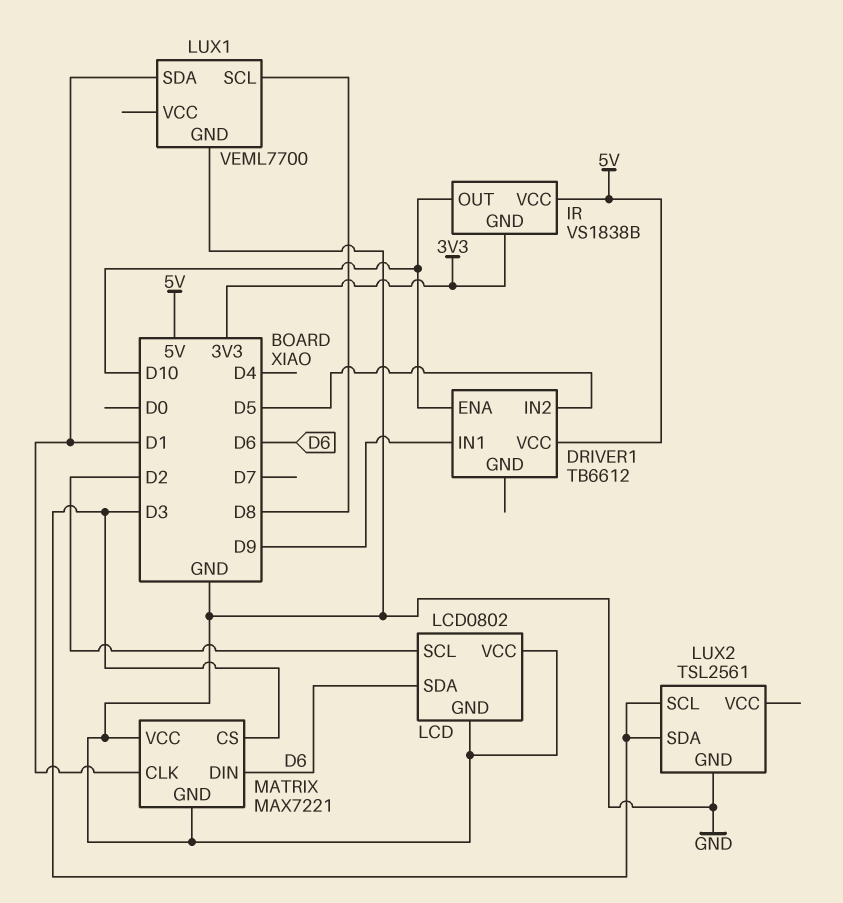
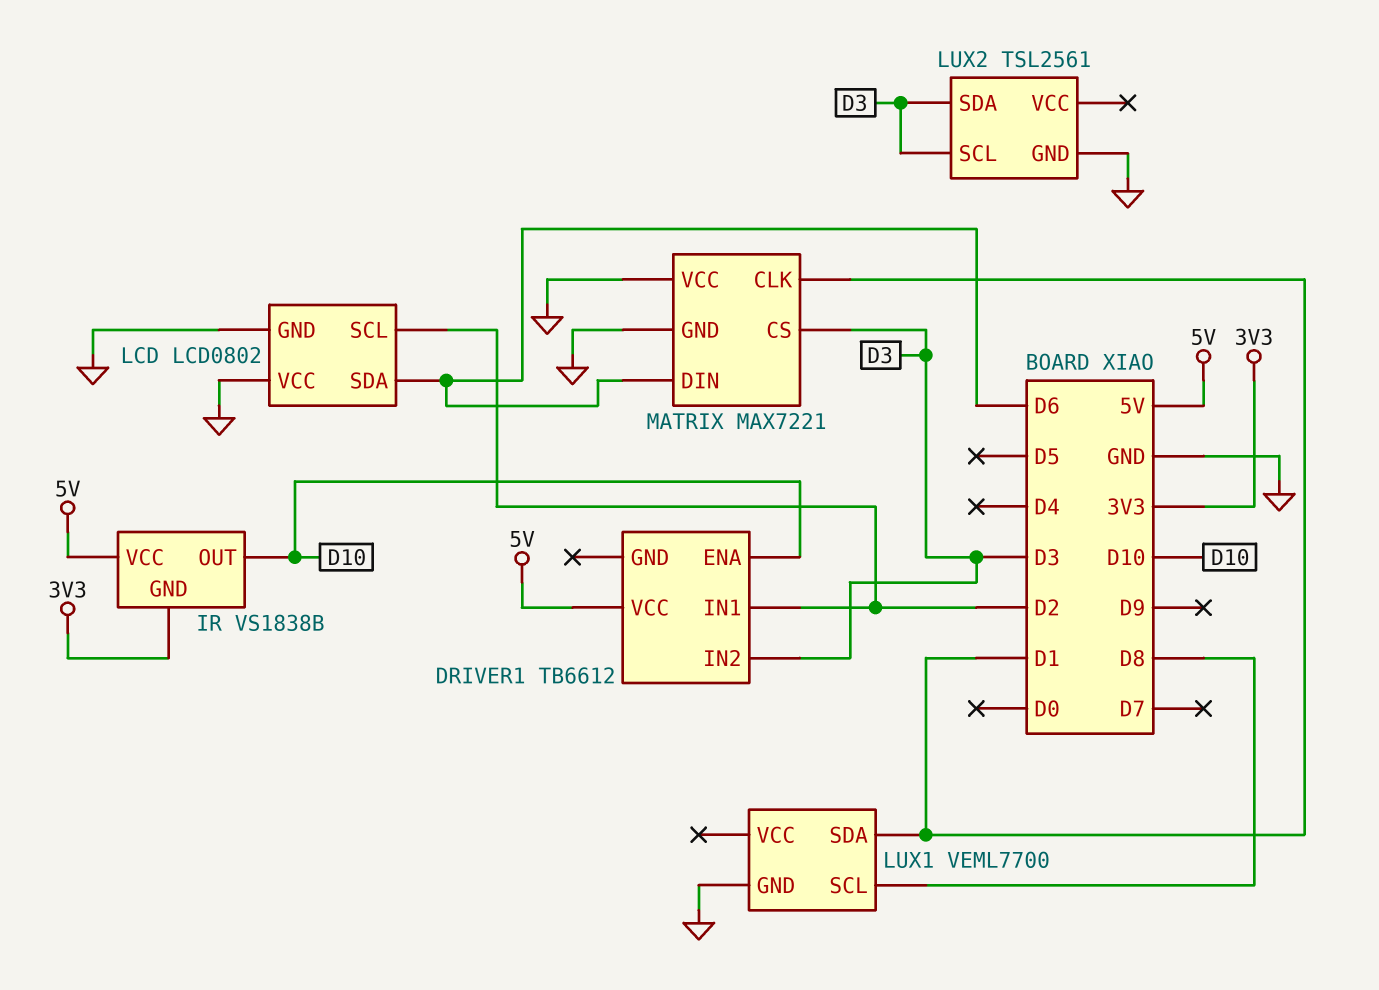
DRIVER1 pin IN1: D9 -> D2
DRIVER1 pin IN2: D5 -> D3

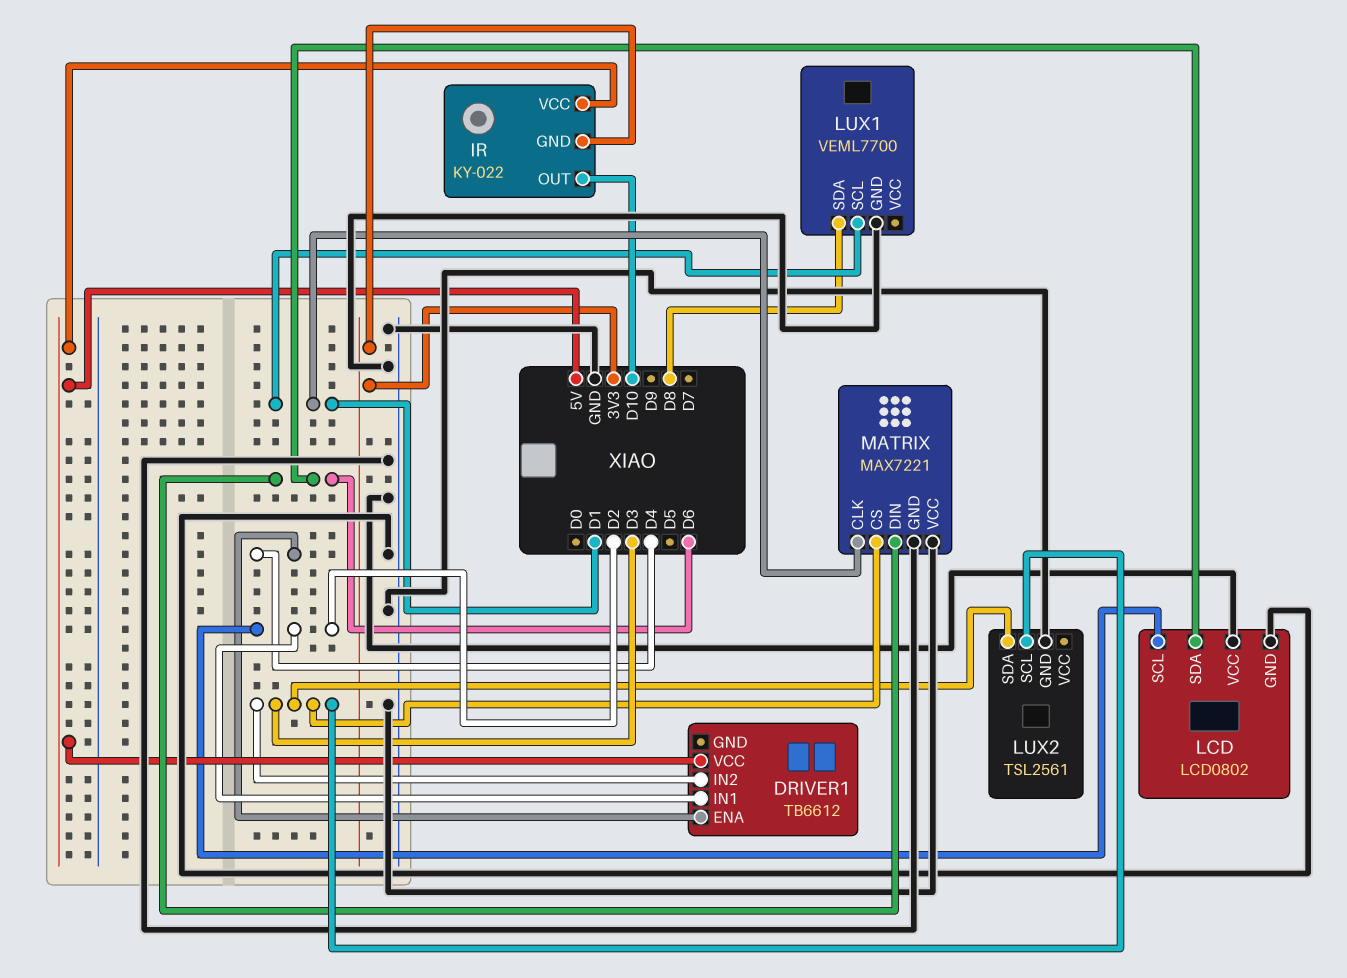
DRIVER1 pin ENA: D10 -> D4
IR: VS1838B -> KY-022
LUX1 pin SCL: D8 -> D1
LUX1 pin SDA: D1 -> D8

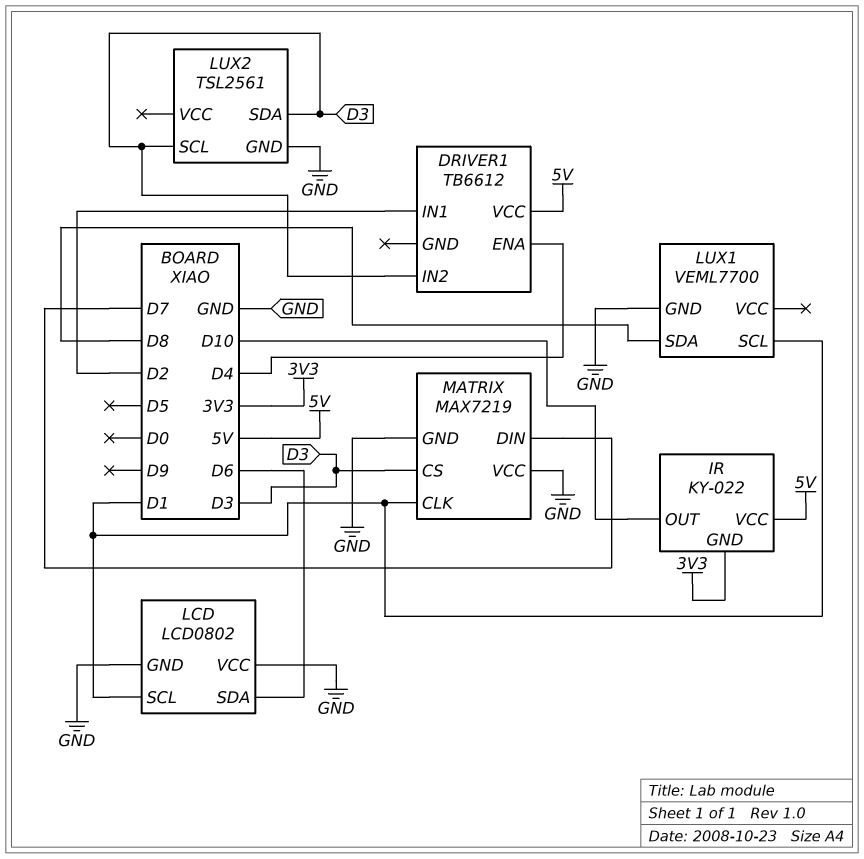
LCD pin SCL: D2 -> D1
MATRIX: MAX7221 -> MAX7219
MATRIX pin DIN: D6 -> D7

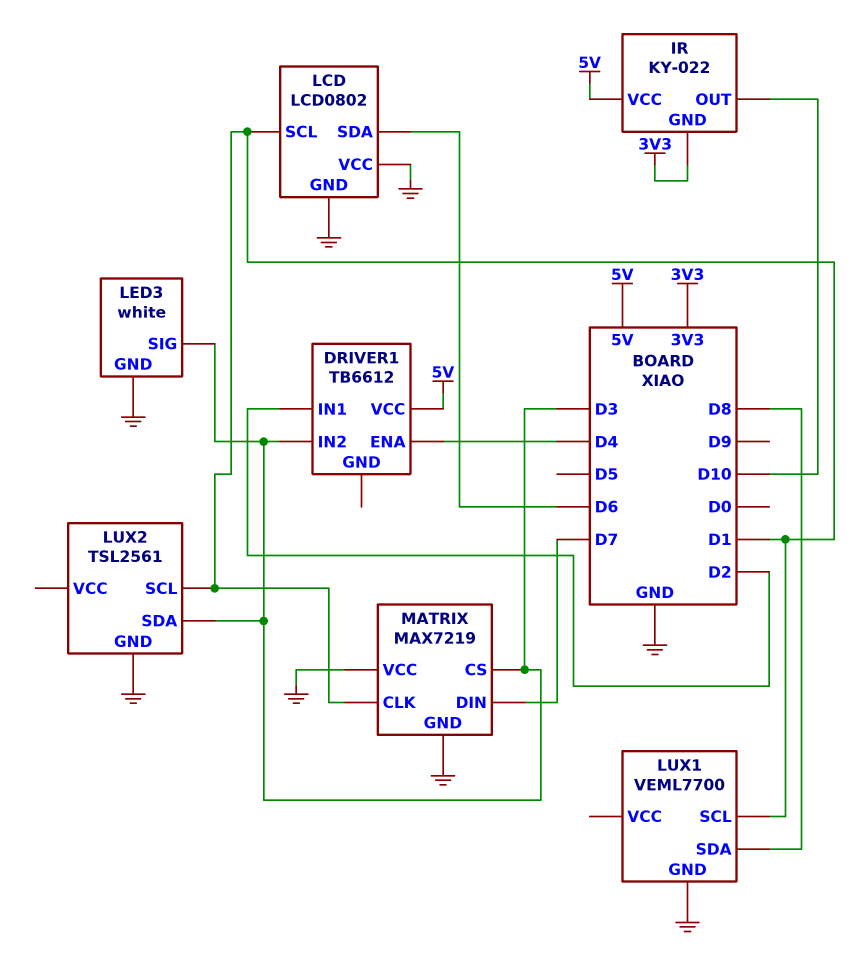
LED3: none -> white
LED3 pin GND: none -> GND
LED3 pin SIG: none -> D3
LUX2 pin SCL: D3 -> D1

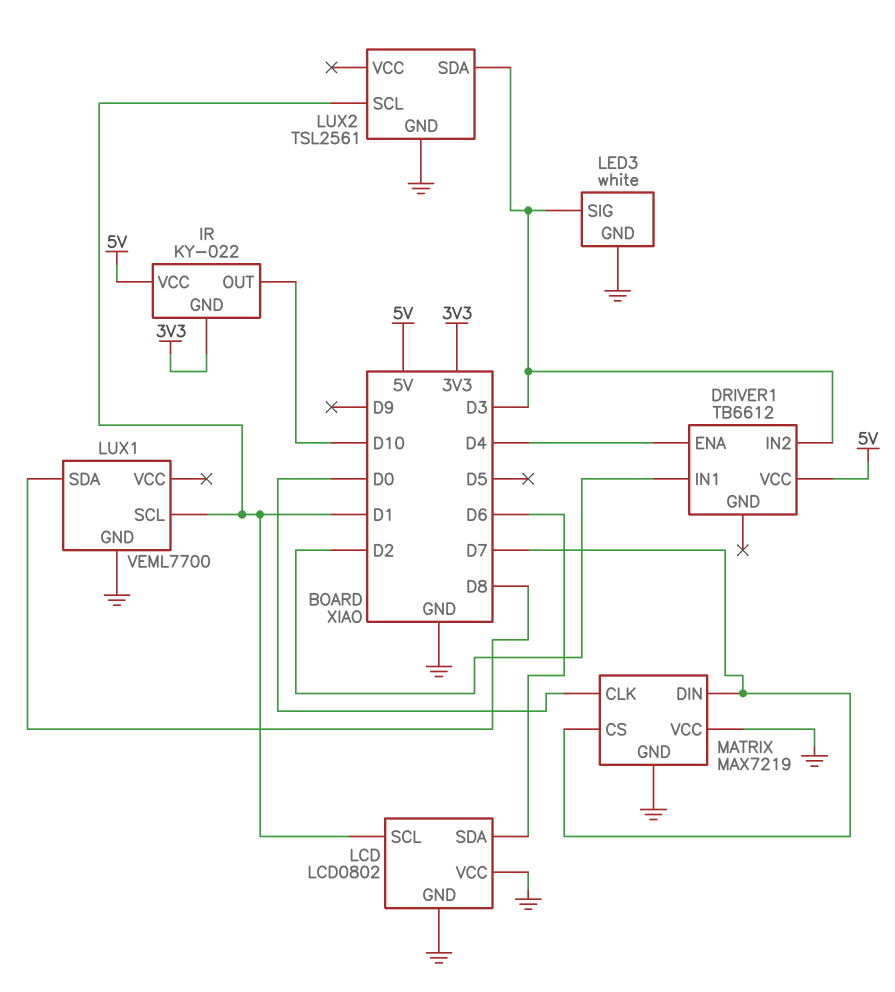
MATRIX pin CLK: D1 -> D0
MATRIX pin CS: D3 -> D7

